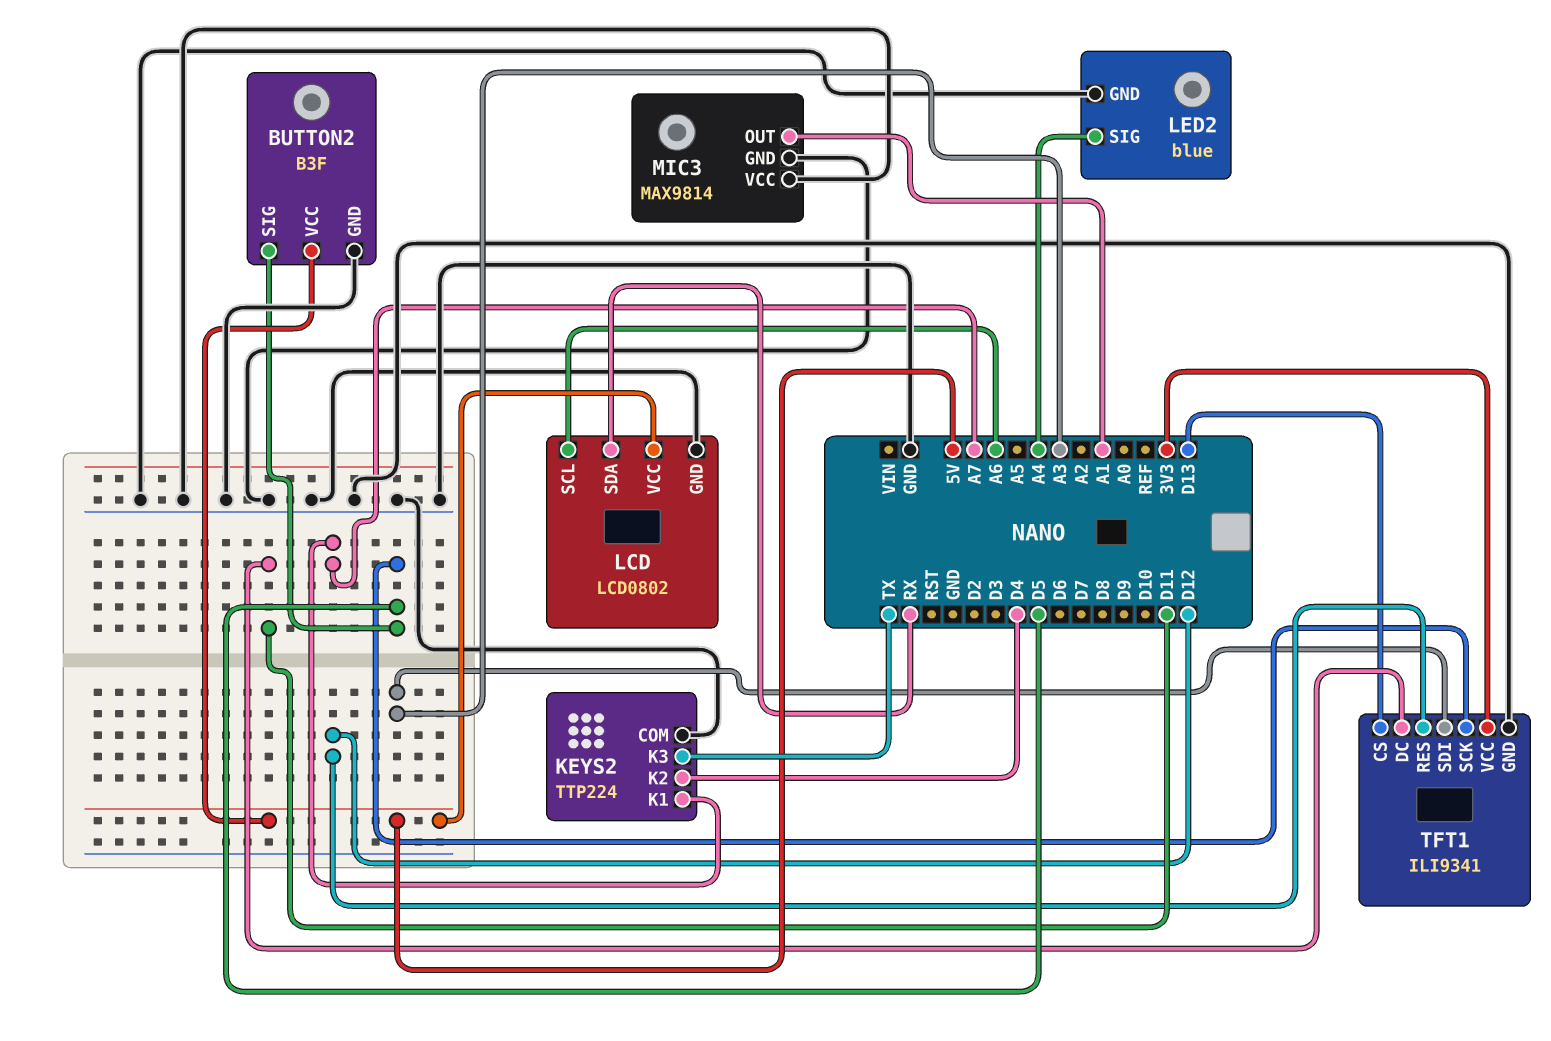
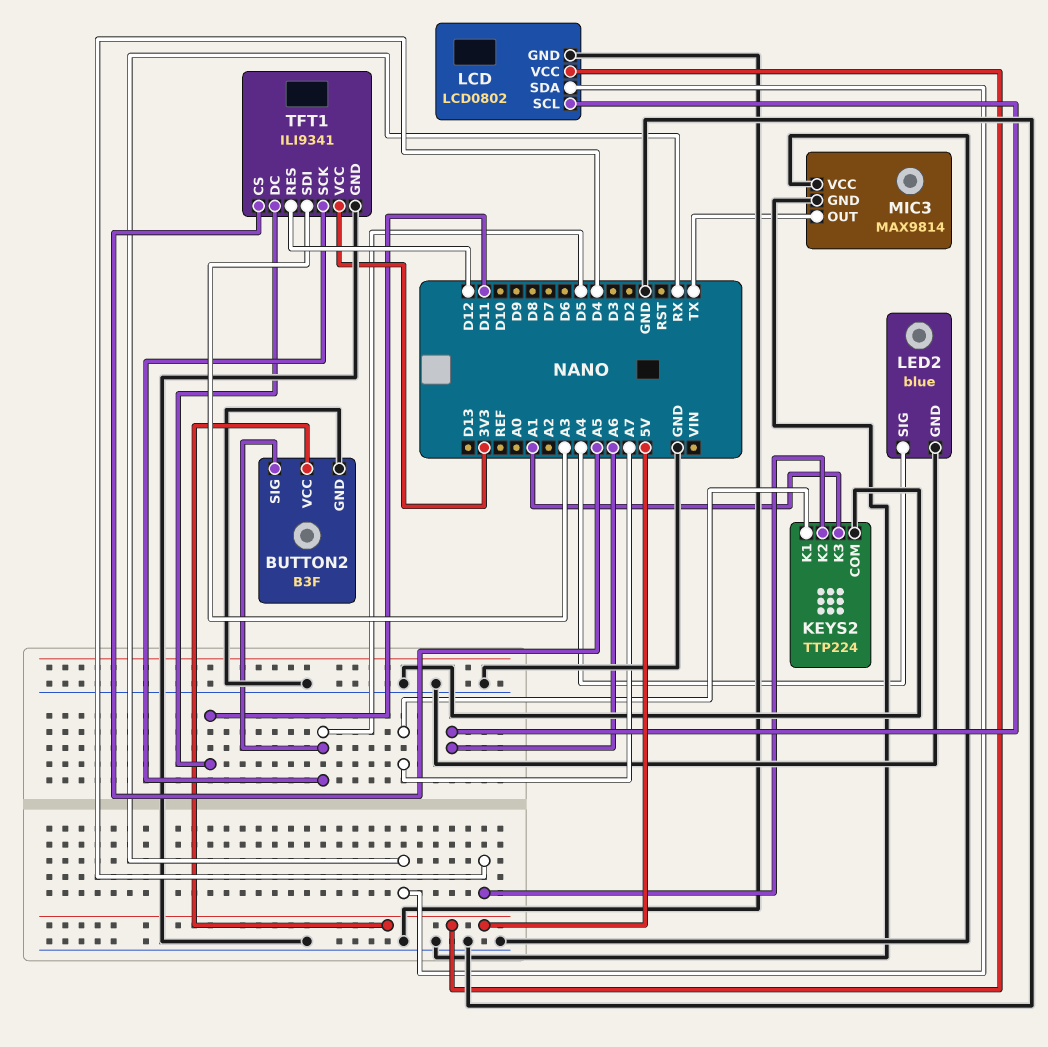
KEYS2 pin K3: TX -> A1
MIC3 pin OUT: A1 -> TX
TFT1 pin CS: D13 -> A5

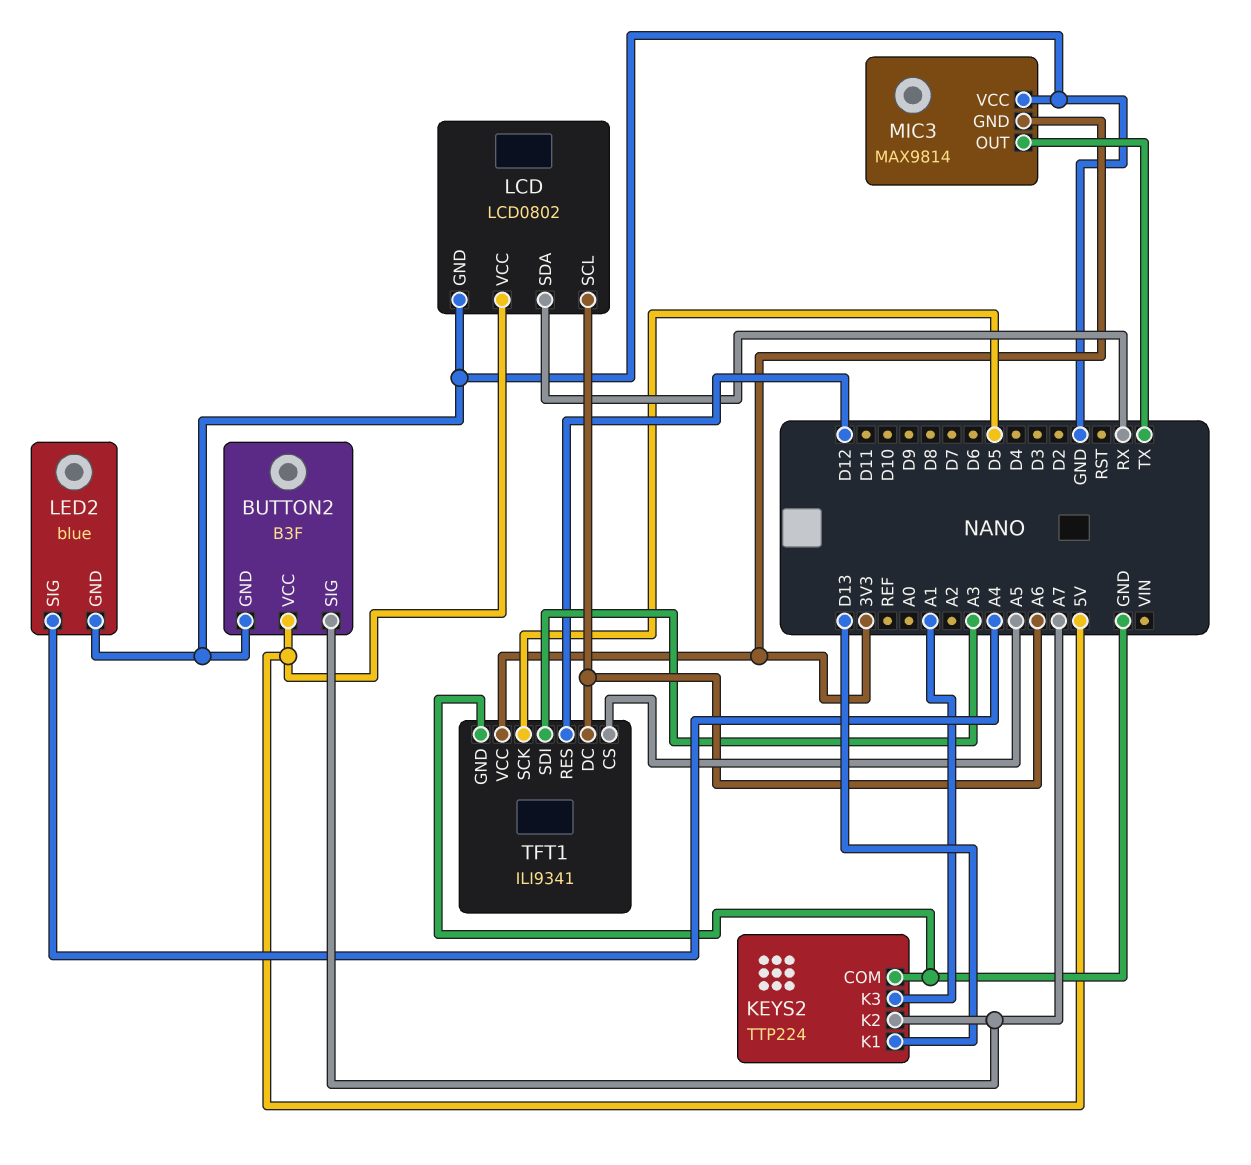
BUTTON2 pin SIG: D5 -> A7
KEYS2 pin K1: A7 -> D13
KEYS2 pin K2: D4 -> A7
MIC3 pin GND: GND -> 3V3
TFT1 pin DC: D11 -> A6

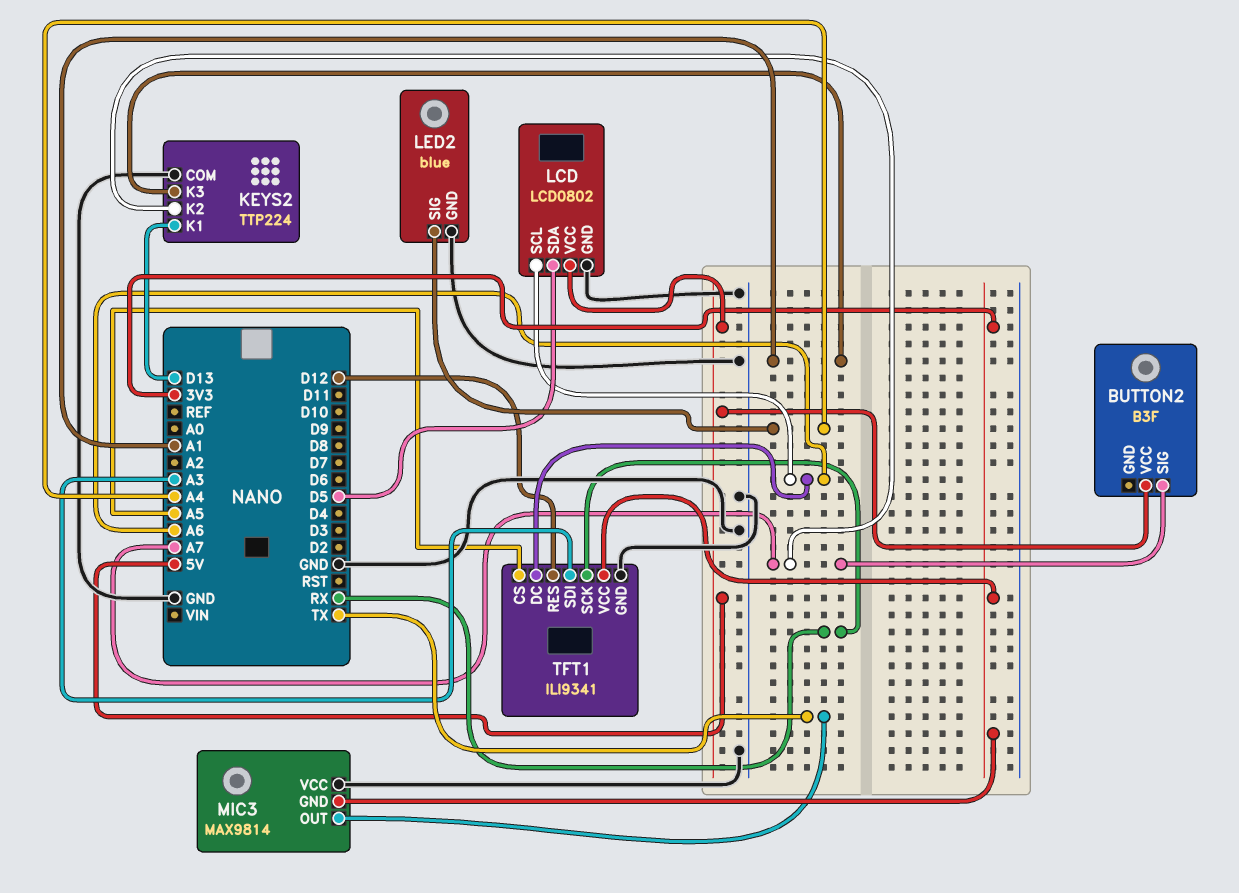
BUTTON2 pin GND: GND -> none
LCD pin SDA: RX -> D5
TFT1 pin SCK: D5 -> RX

